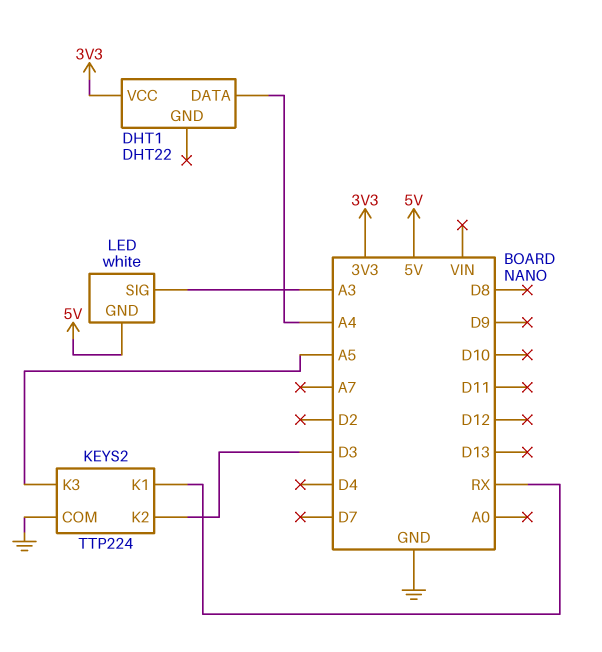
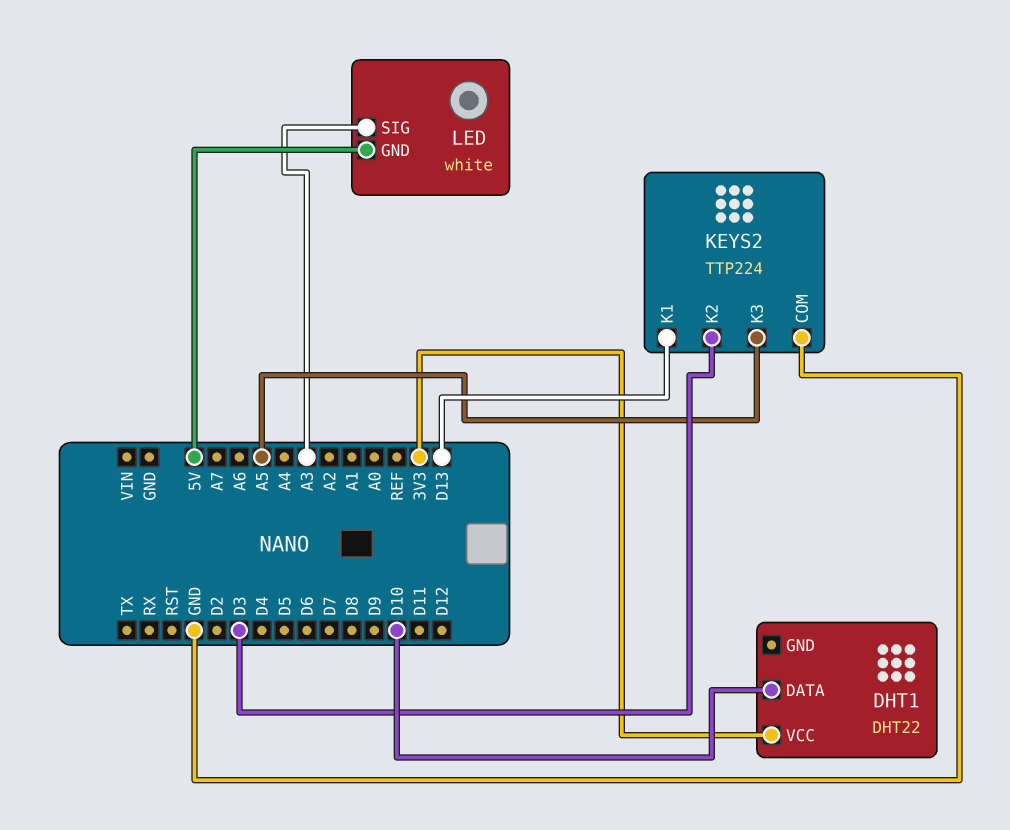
DHT1 pin DATA: A4 -> D10
KEYS2 pin K1: RX -> D13

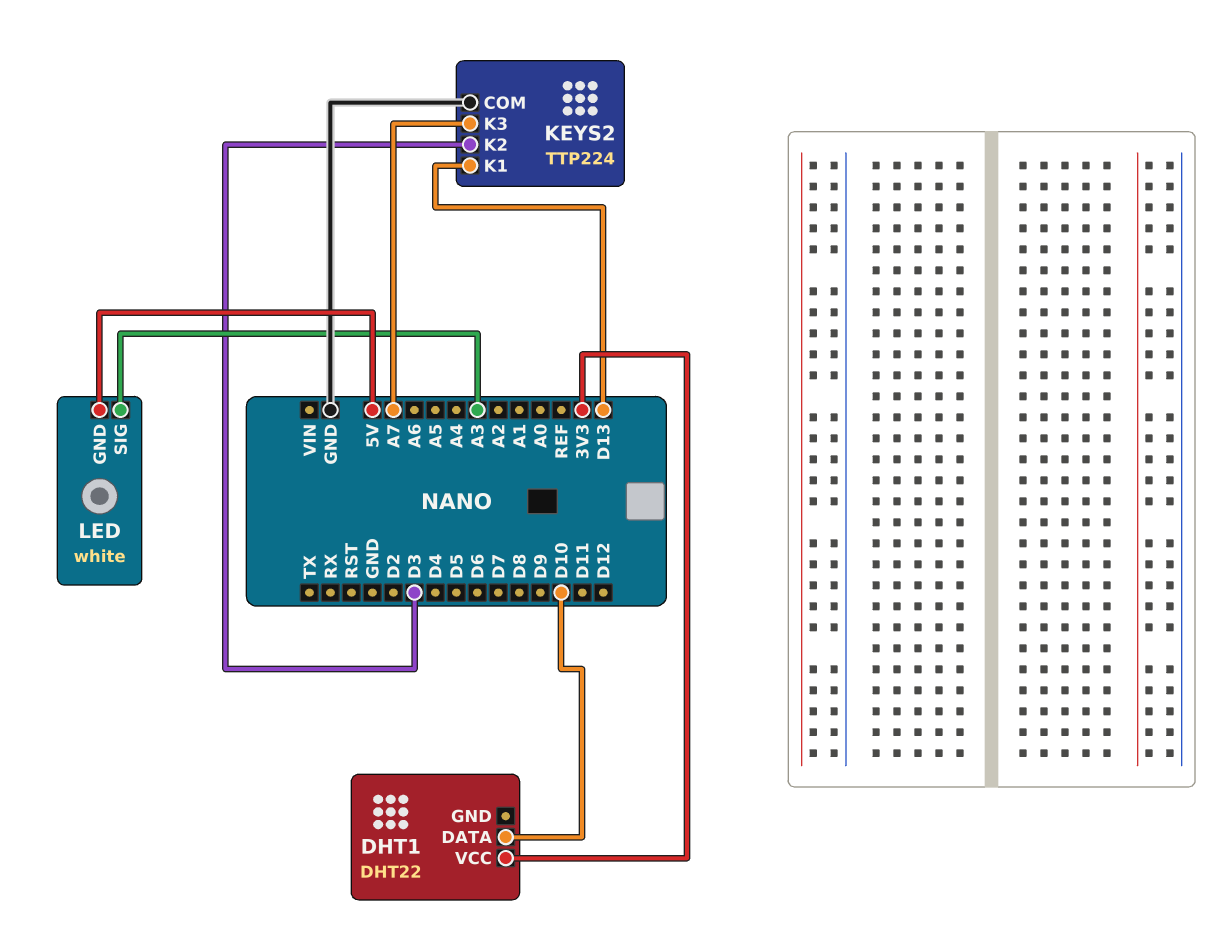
KEYS2 pin K3: A5 -> A7

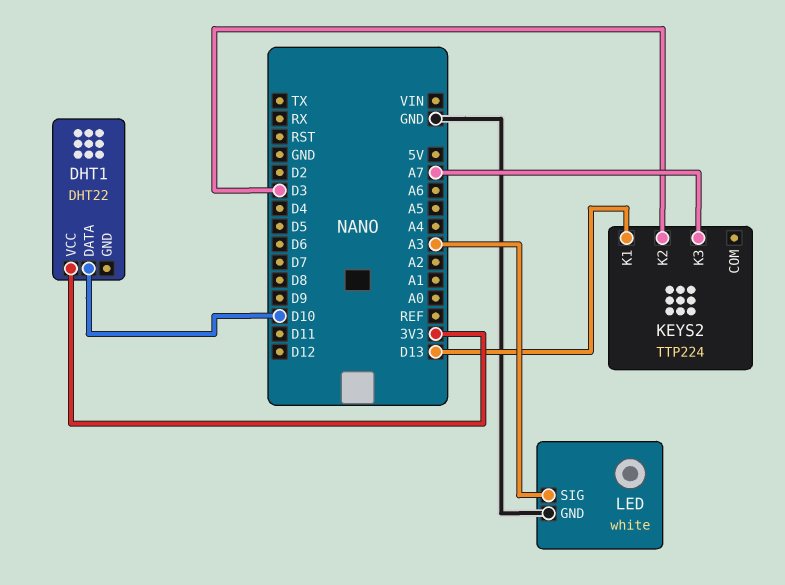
KEYS2 pin COM: GND -> none
LED pin GND: 5V -> GND

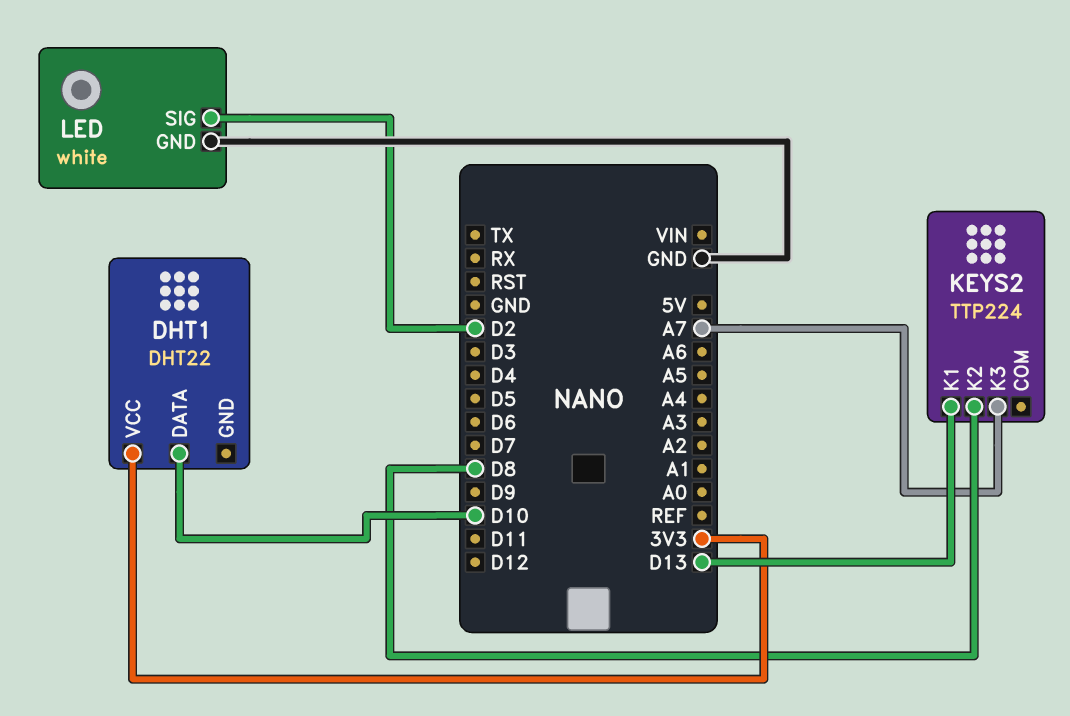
KEYS2 pin K2: D3 -> D8
LED pin SIG: A3 -> D2

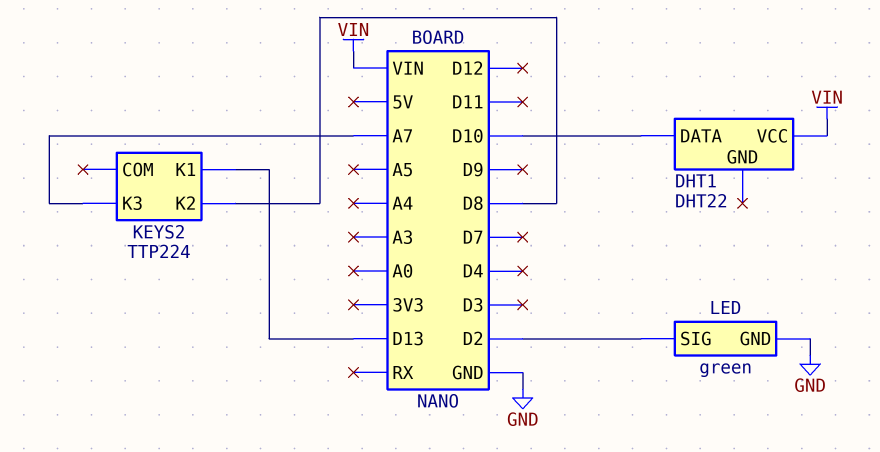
DHT1 pin VCC: 3V3 -> VIN
LED: white -> green

